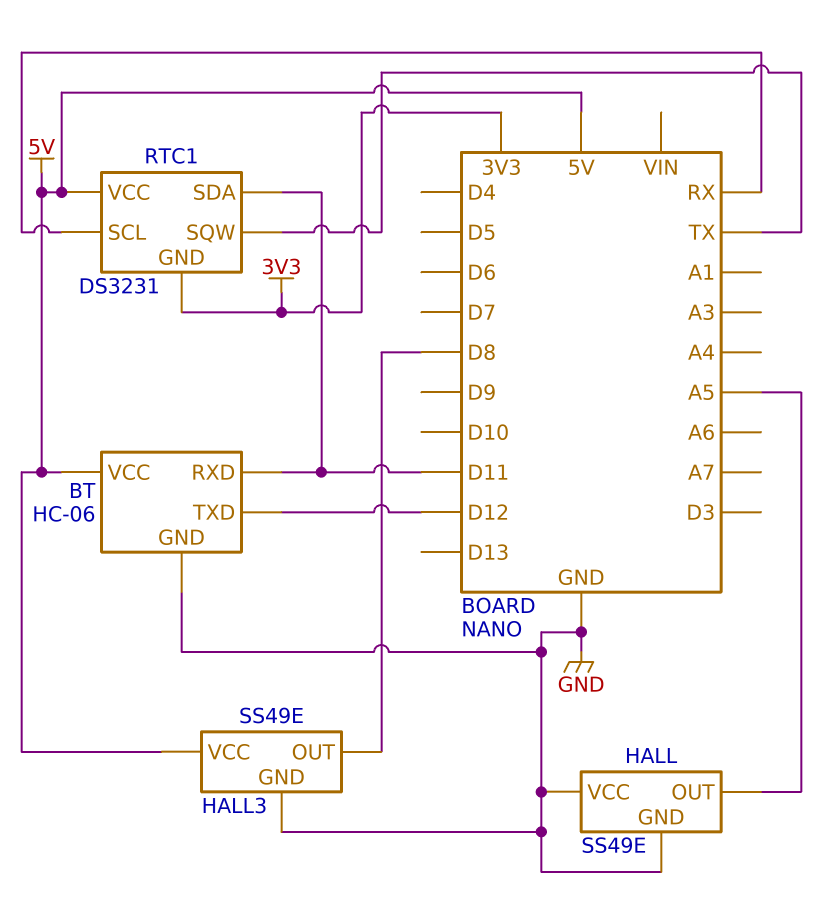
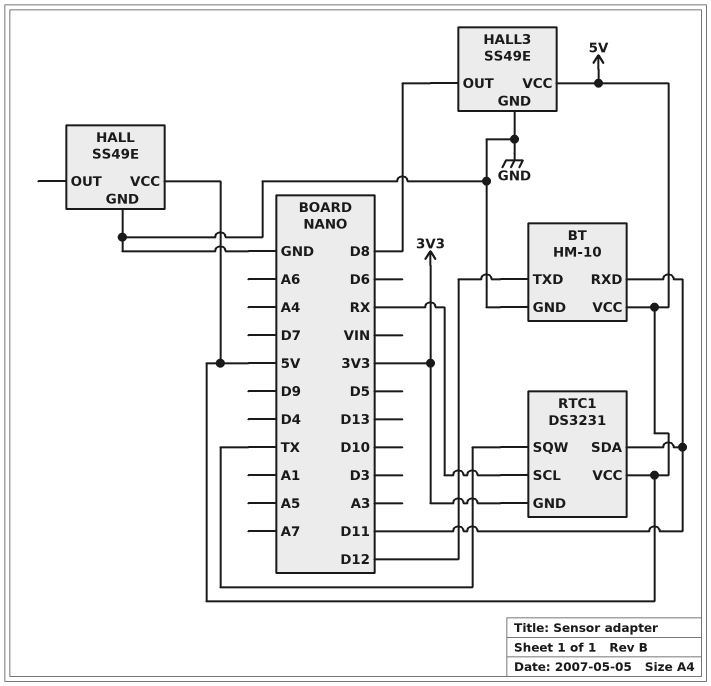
BT: HC-06 -> HM-10
HALL pin OUT: A5 -> none
HALL pin VCC: GND -> 5V

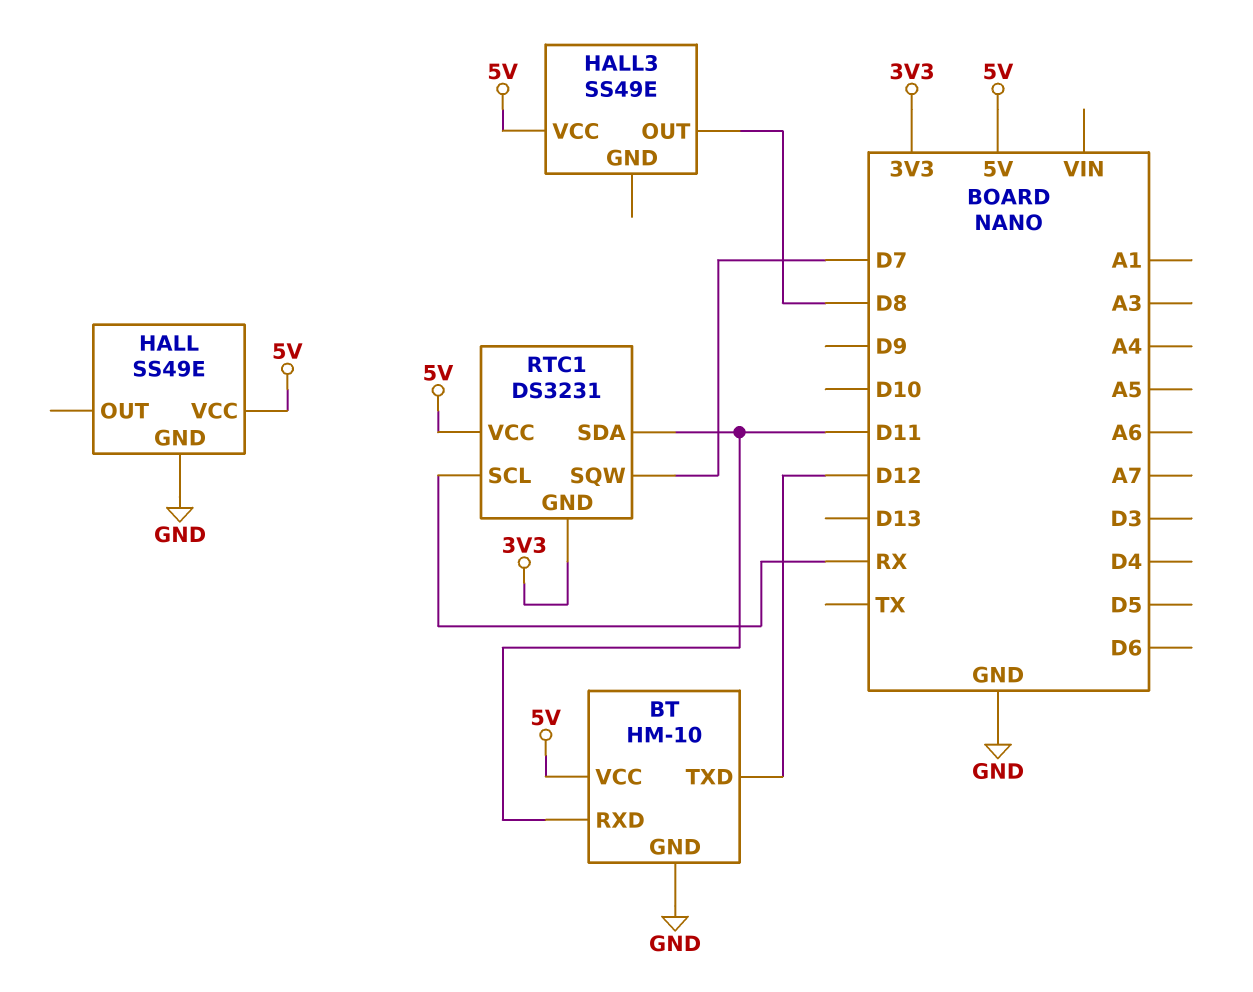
HALL3 pin GND: GND -> none
RTC1 pin SQW: TX -> D7

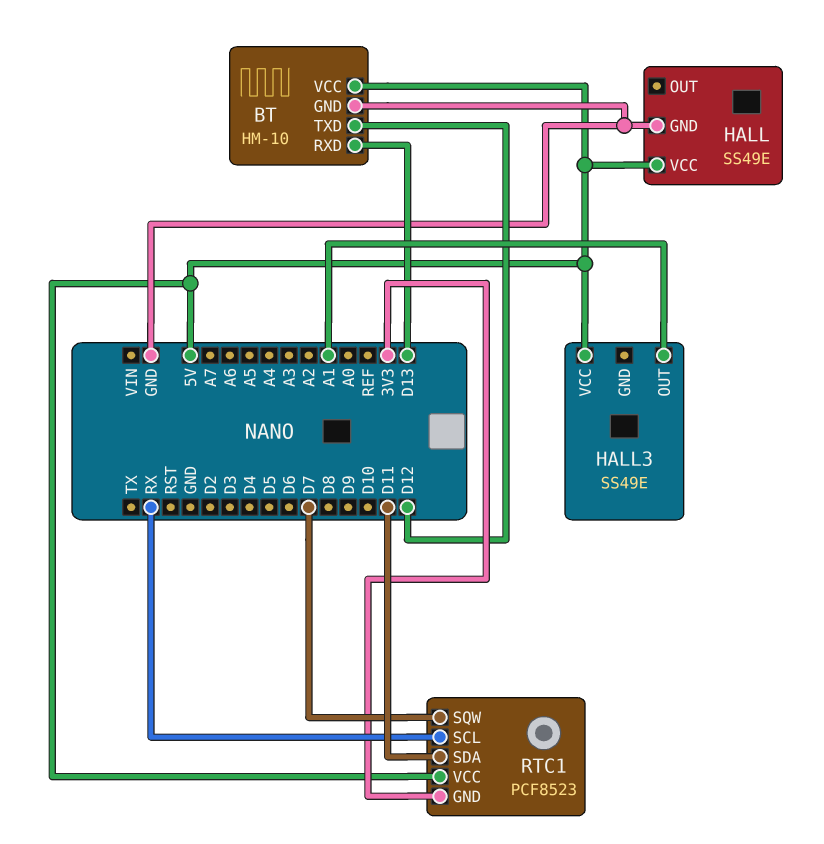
BT pin RXD: D11 -> D13
HALL3 pin OUT: D8 -> A1
RTC1: DS3231 -> PCF8523

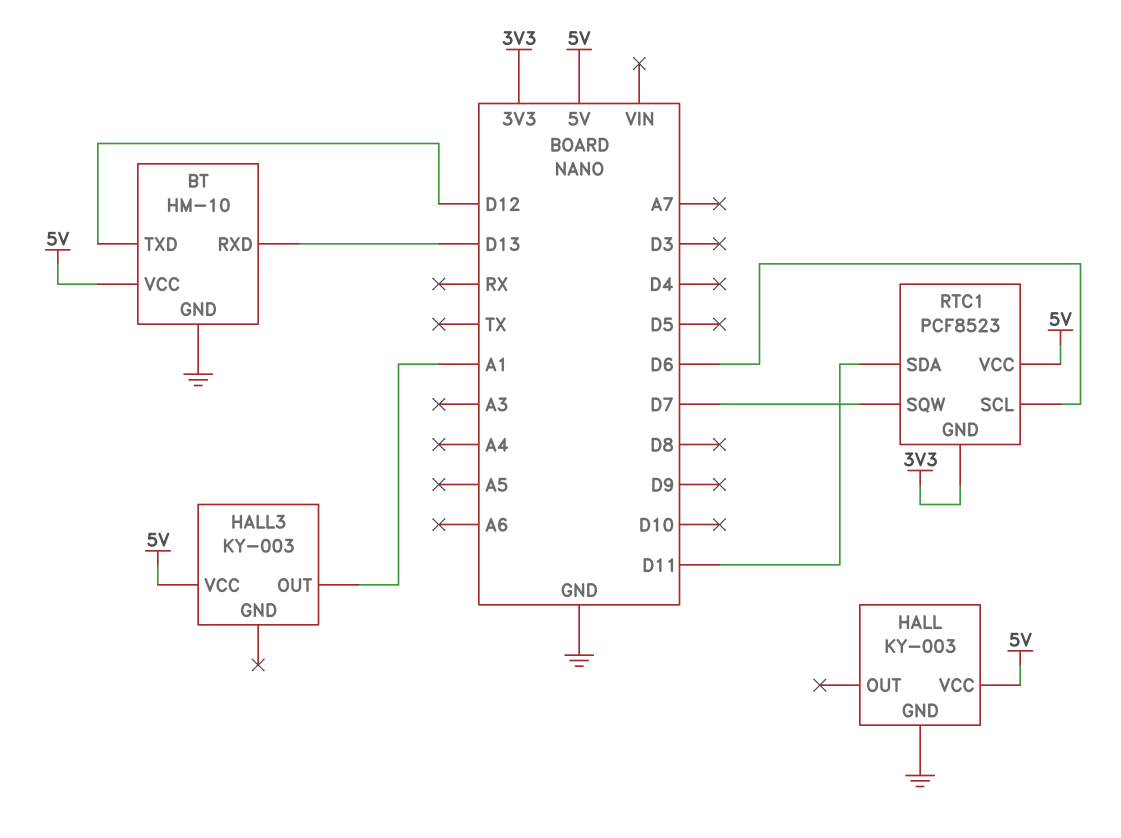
HALL: SS49E -> KY-003
HALL3: SS49E -> KY-003
RTC1 pin SCL: RX -> D6

